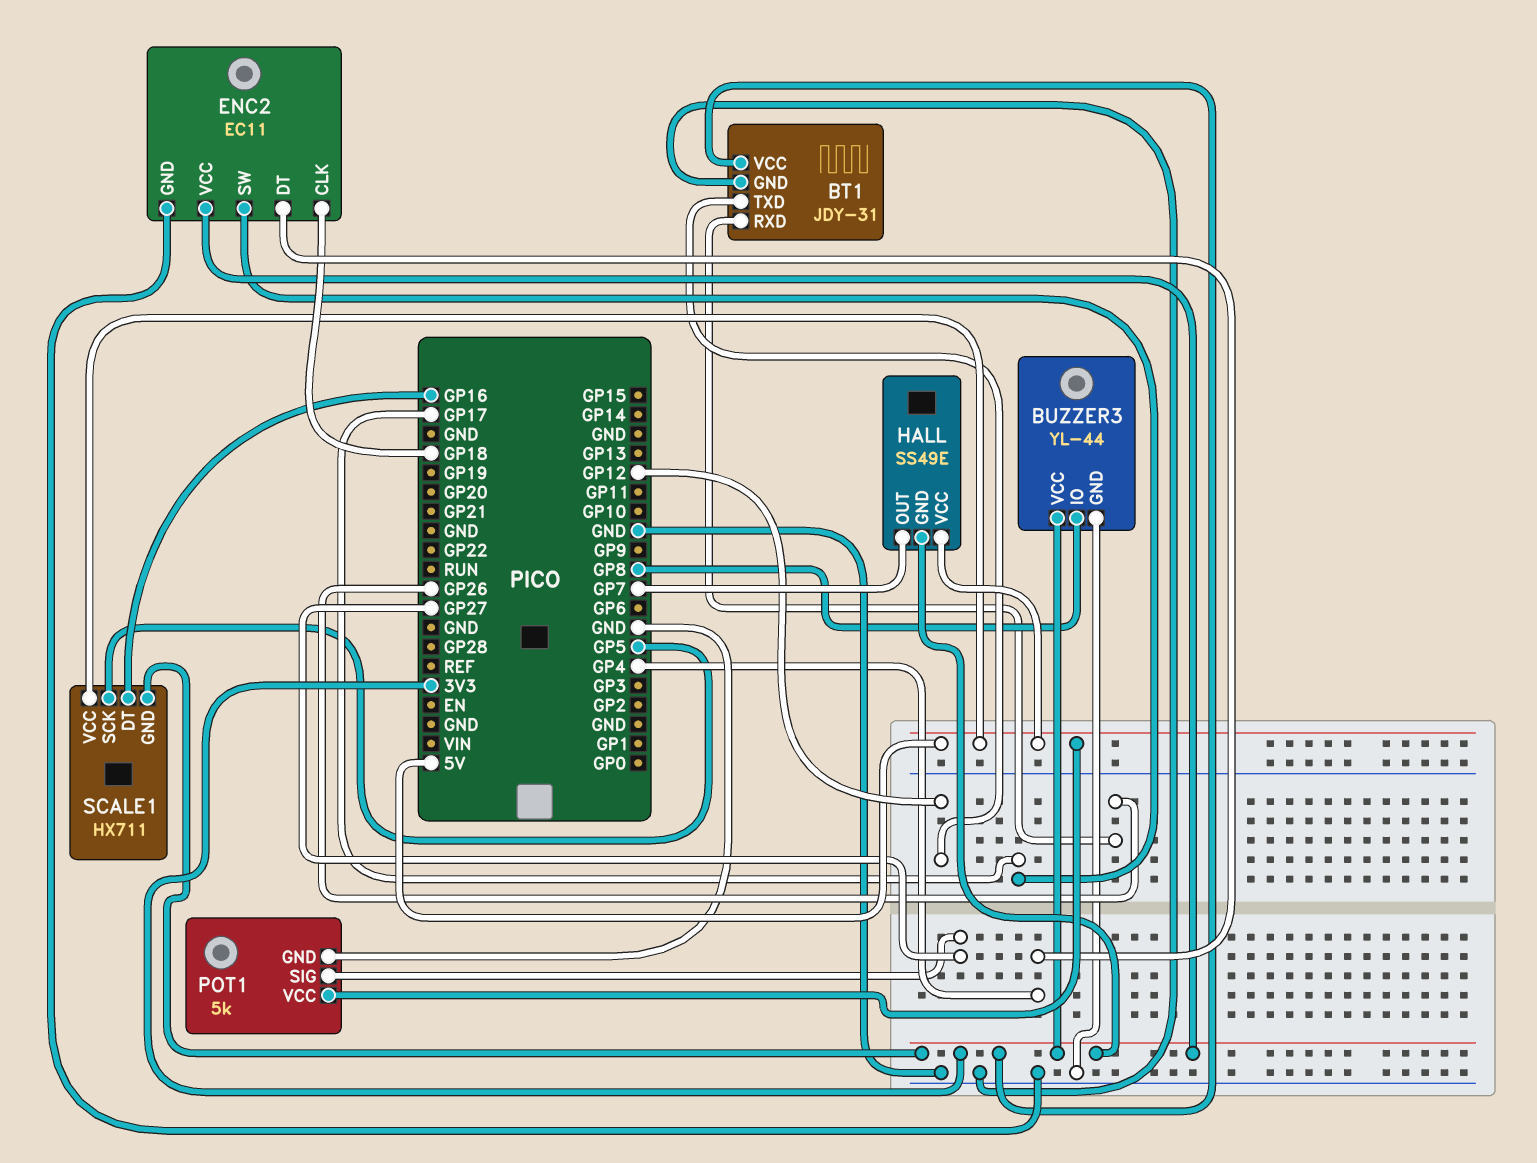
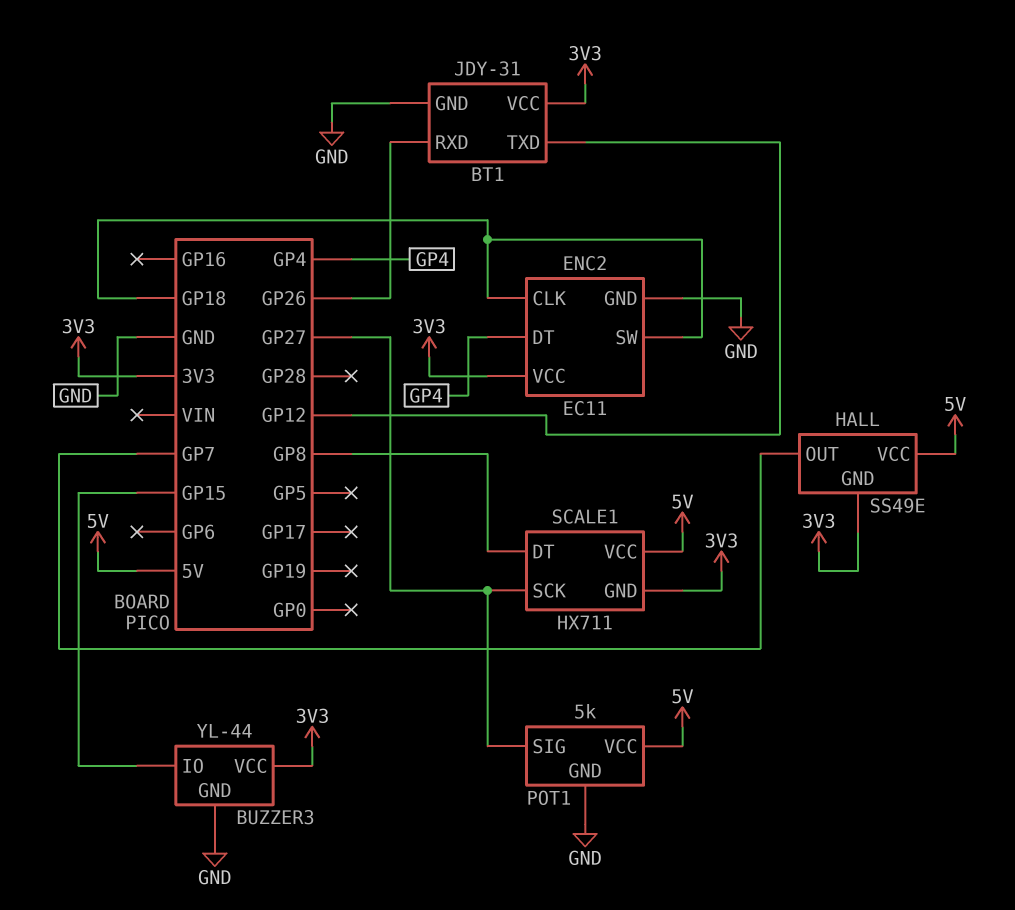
BUZZER3 pin IO: GP8 -> GP15
ENC2 pin SW: GP17 -> GP18
SCALE1 pin DT: GP16 -> GP8
SCALE1 pin SCK: GP5 -> GP27

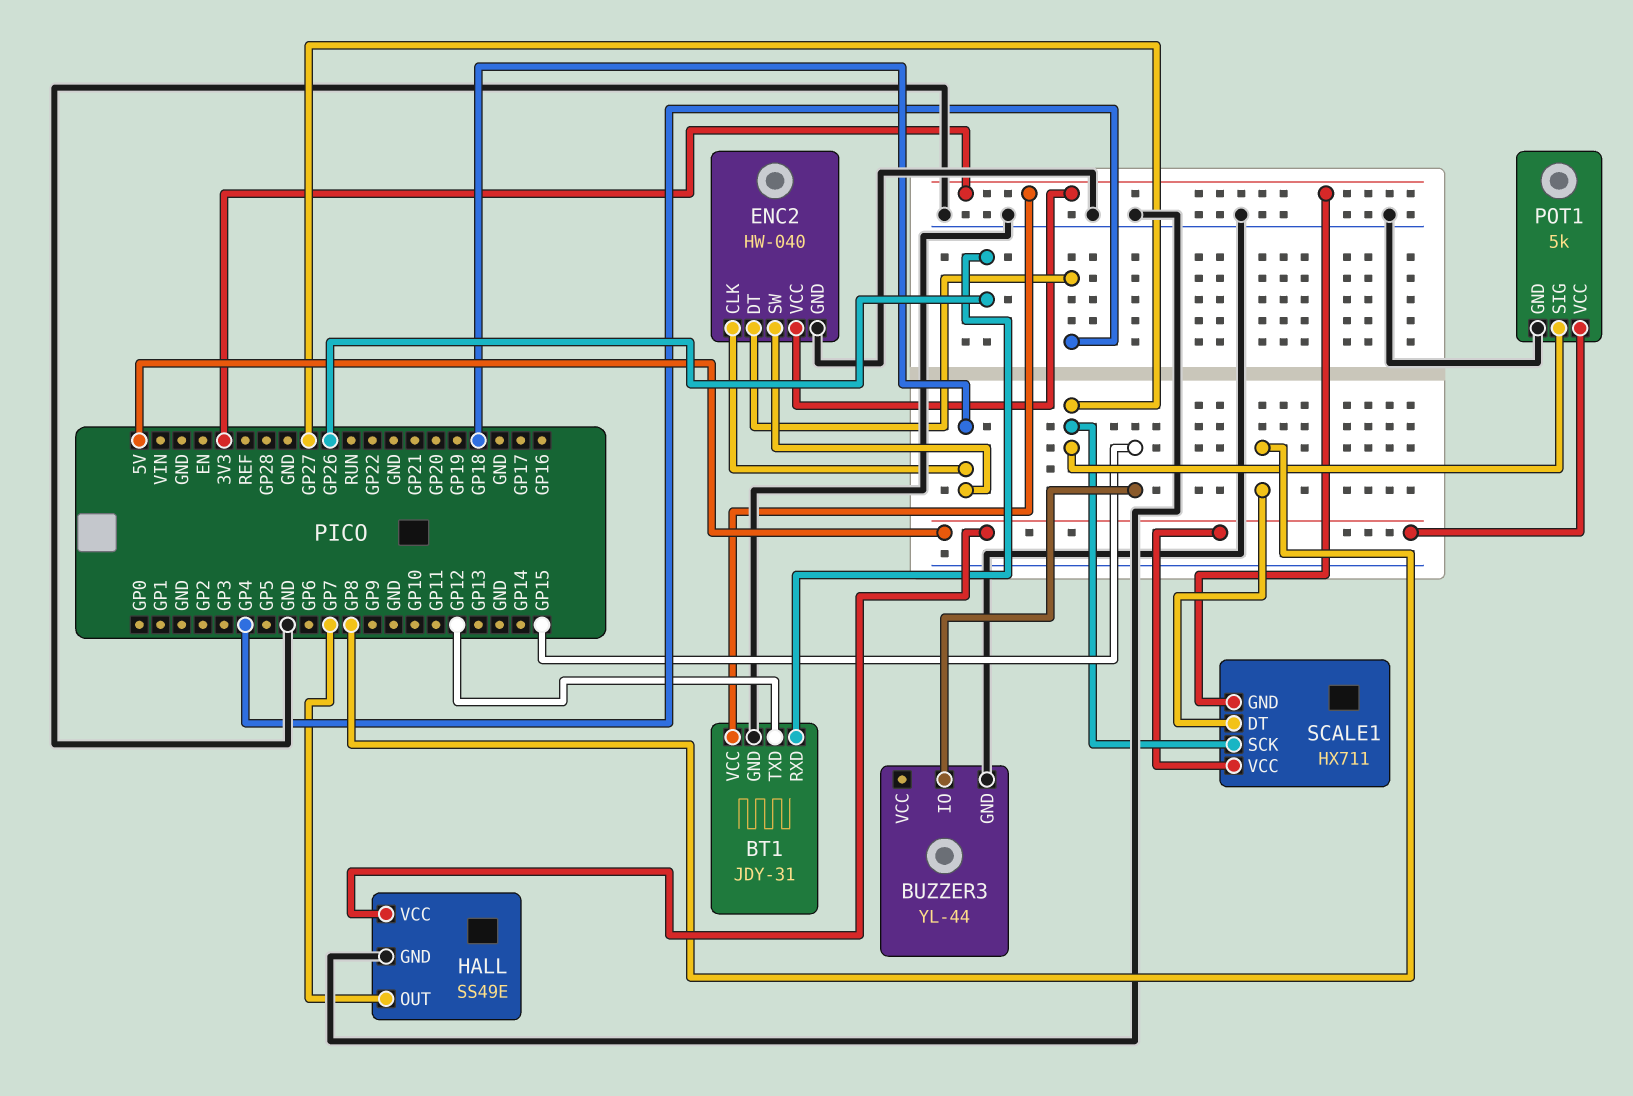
BUZZER3 pin VCC: 3V3 -> none
ENC2: EC11 -> HW-040
HALL pin GND: 3V3 -> GND

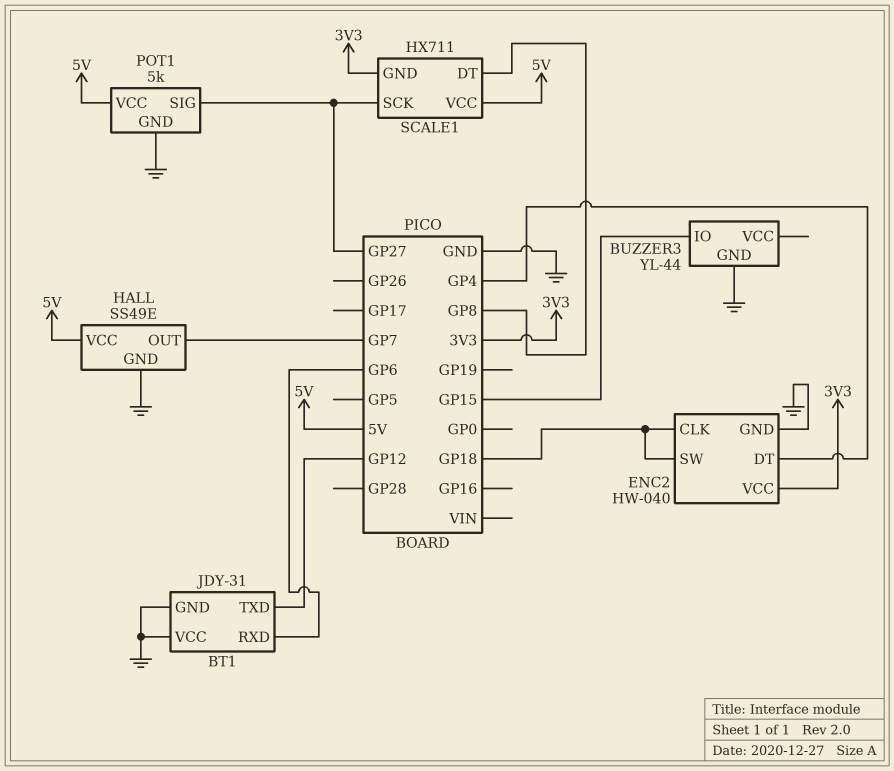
BT1 pin RXD: GP26 -> GP6
BT1 pin VCC: 3V3 -> GND

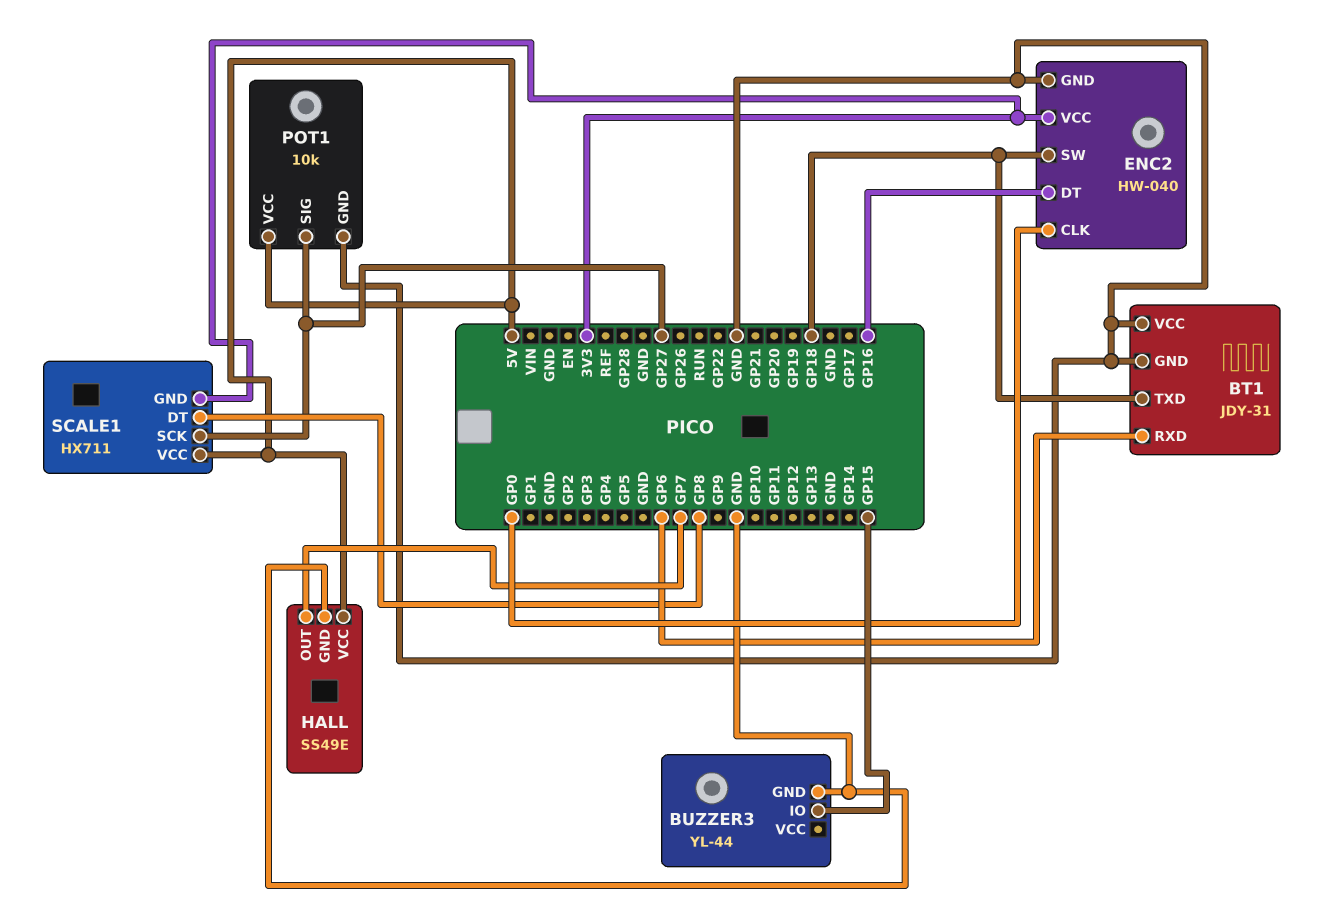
BT1 pin TXD: GP12 -> GP18
ENC2 pin CLK: GP18 -> GP0
ENC2 pin DT: GP4 -> GP16
POT1: 5k -> 10k

